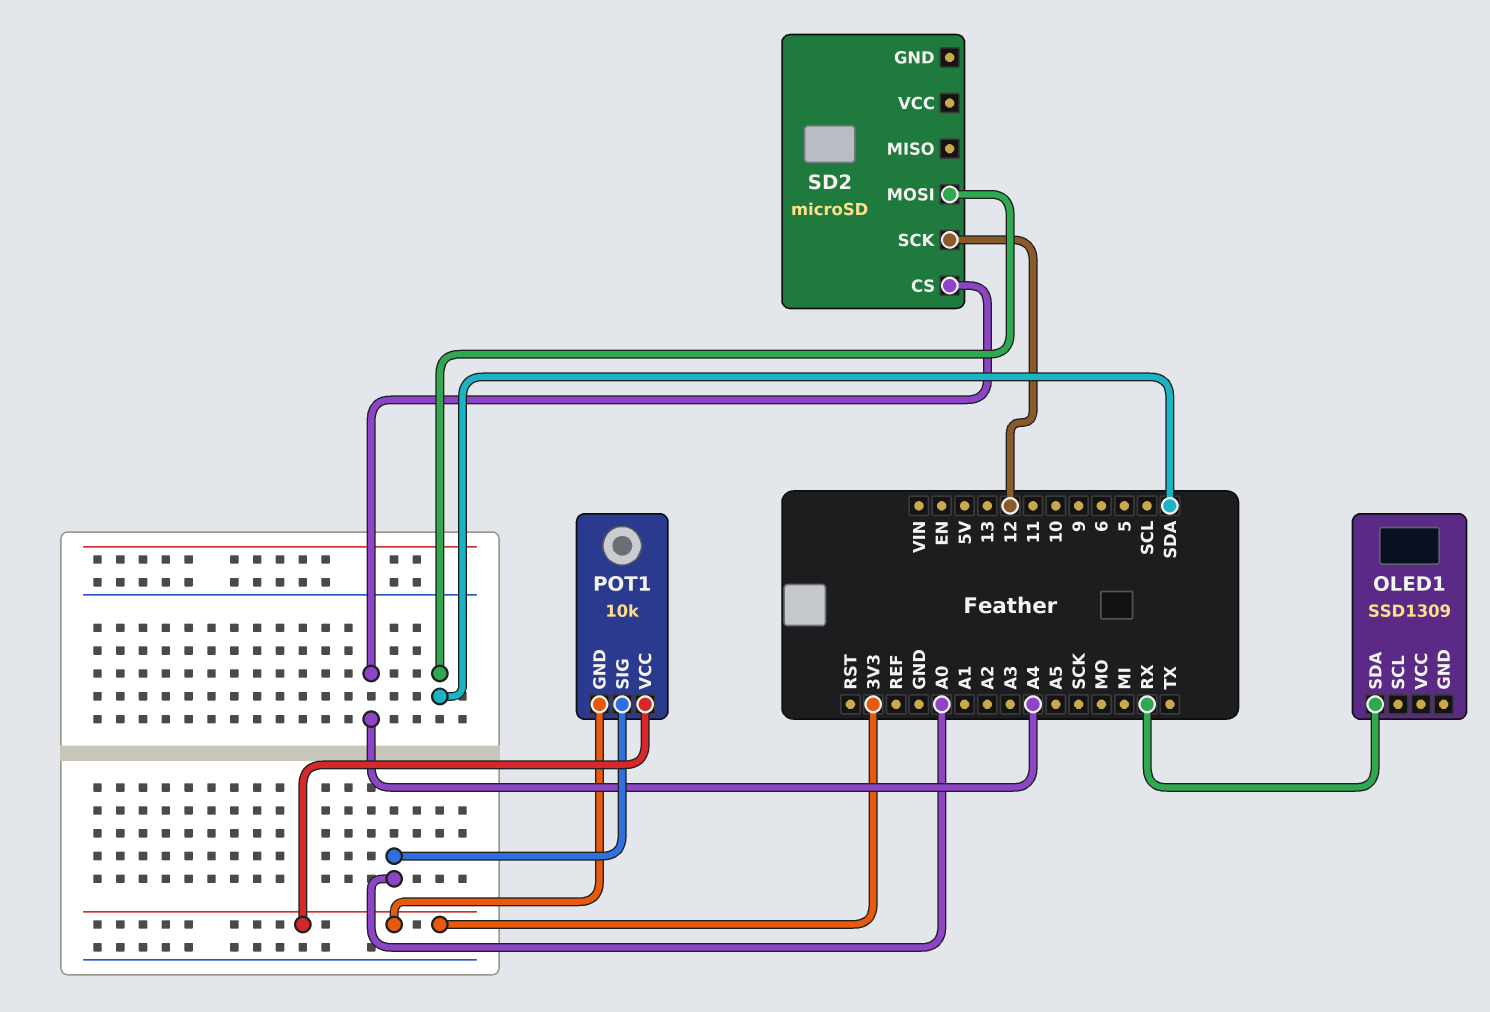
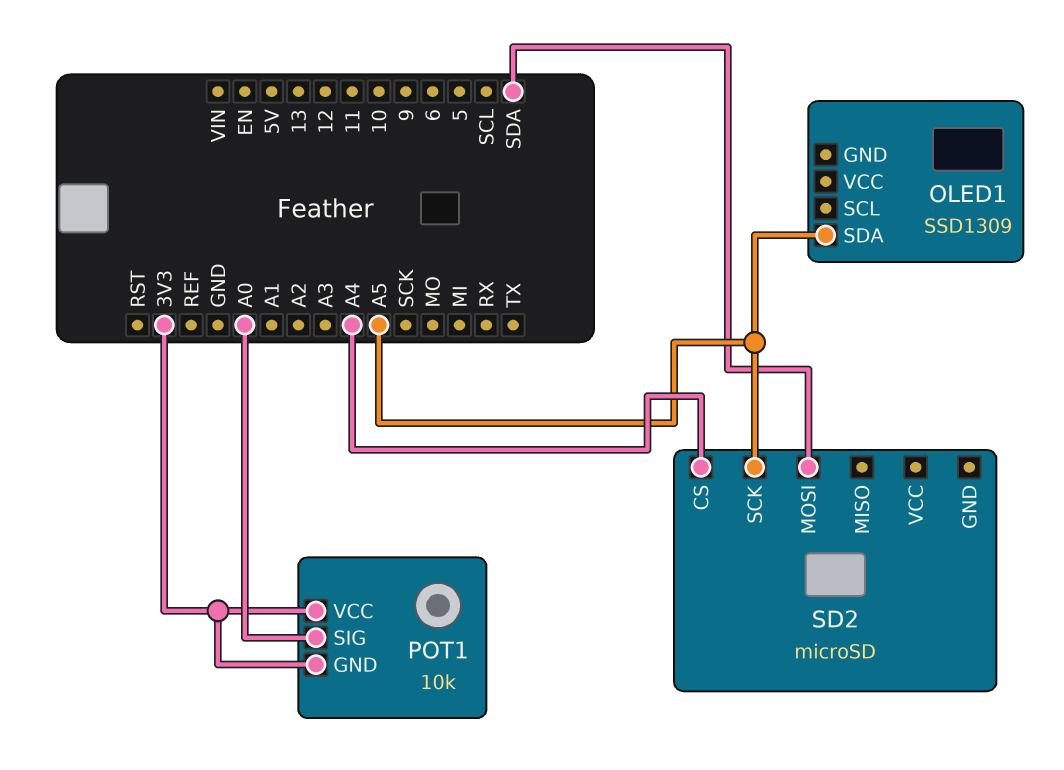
OLED1 pin SDA: RX -> A5
SD2 pin SCK: 12 -> A5

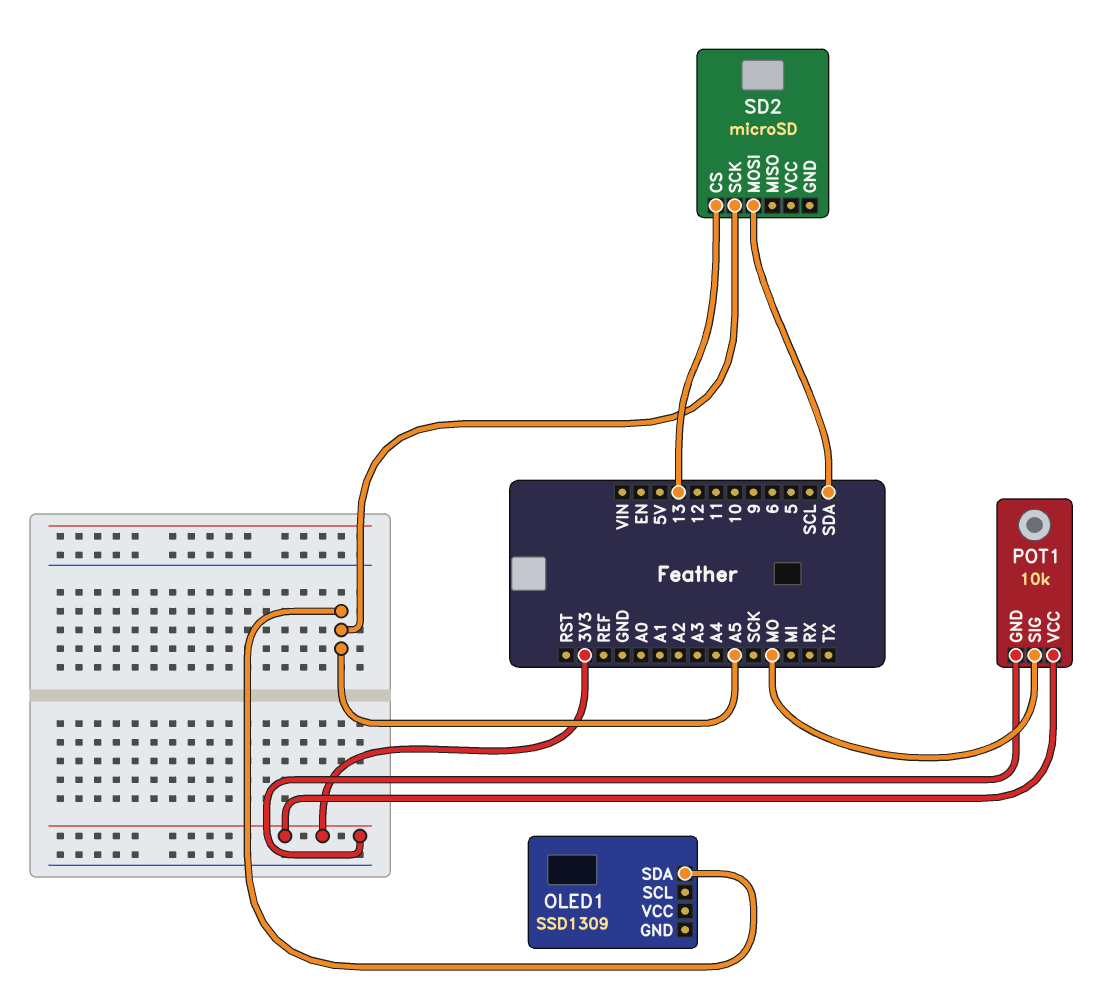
POT1 pin SIG: A0 -> MO
SD2 pin CS: A4 -> 13

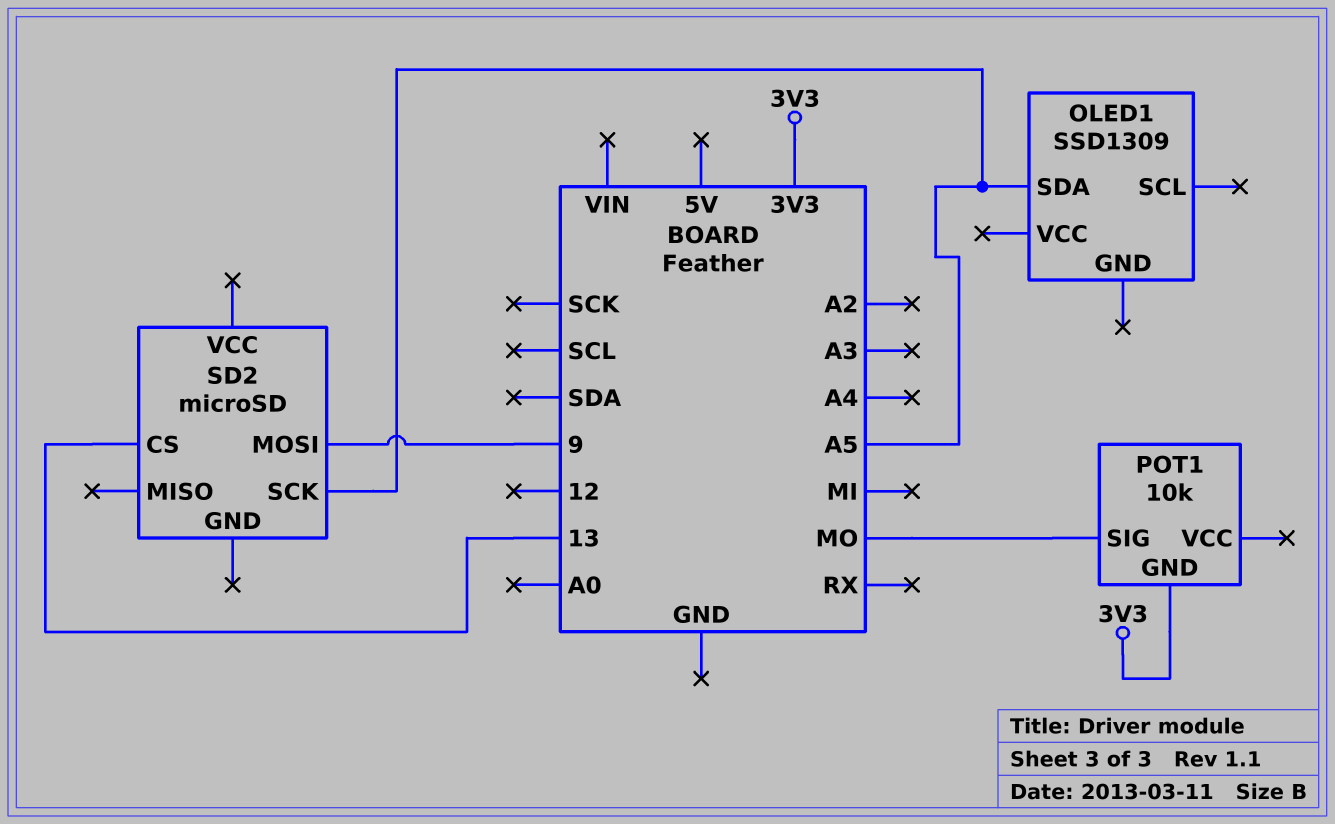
POT1 pin VCC: 3V3 -> none
SD2 pin MOSI: SDA -> 9

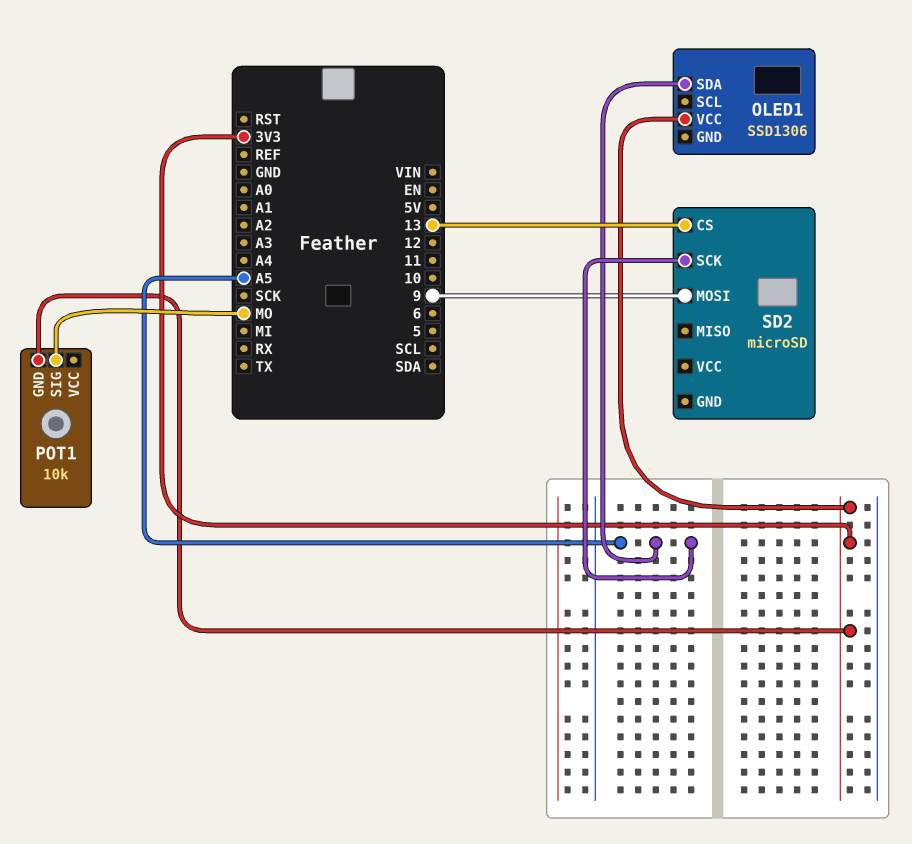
OLED1: SSD1309 -> SSD1306
OLED1 pin VCC: none -> 3V3

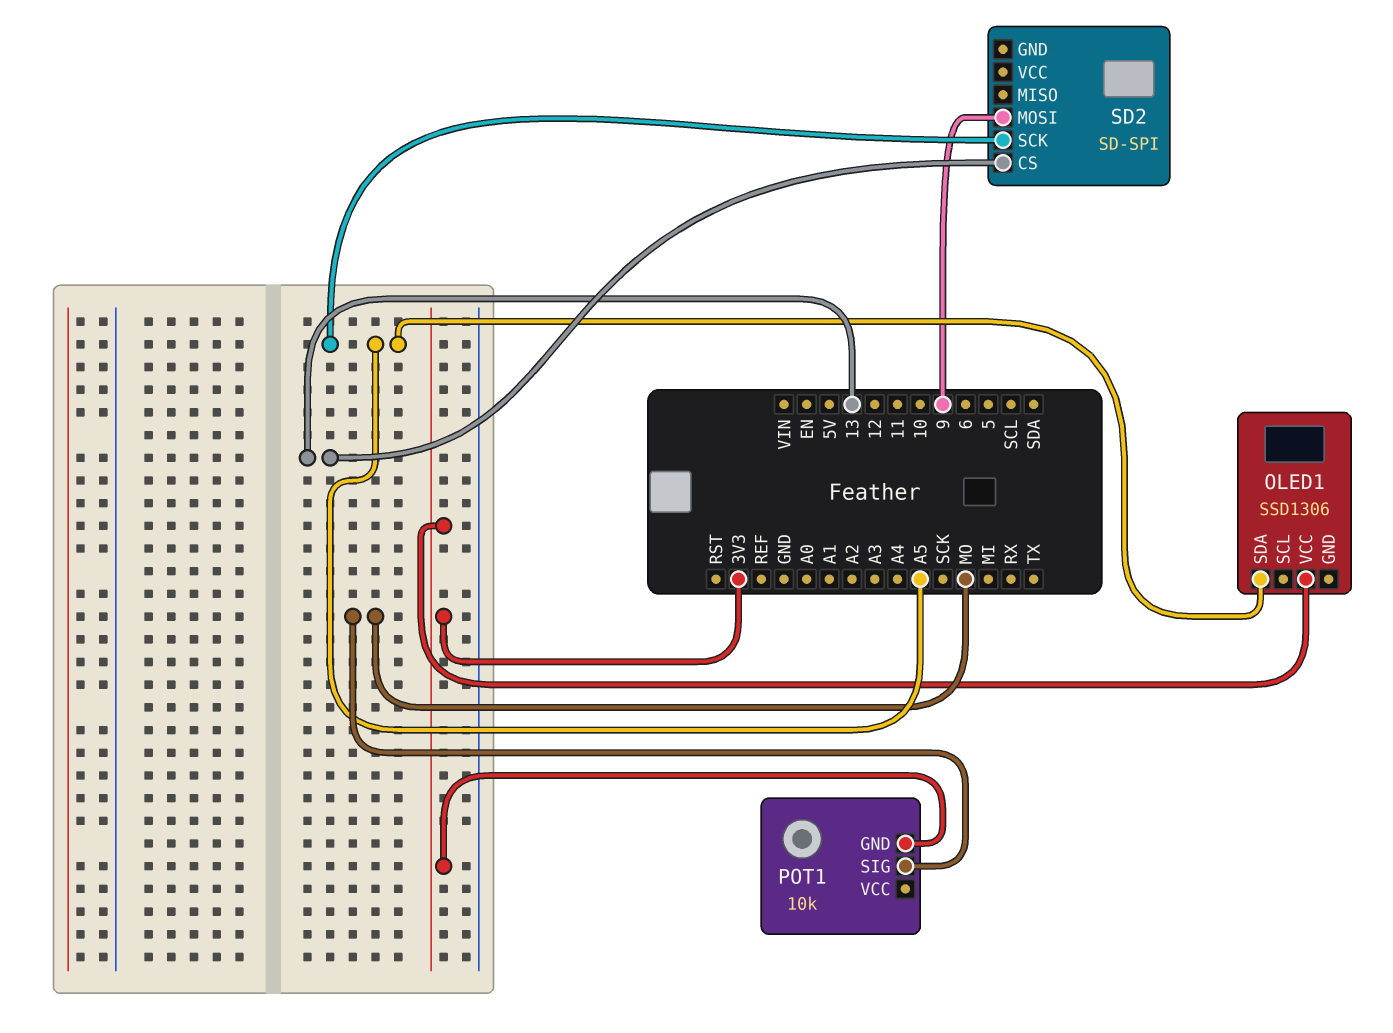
SD2: microSD -> SD-SPI

